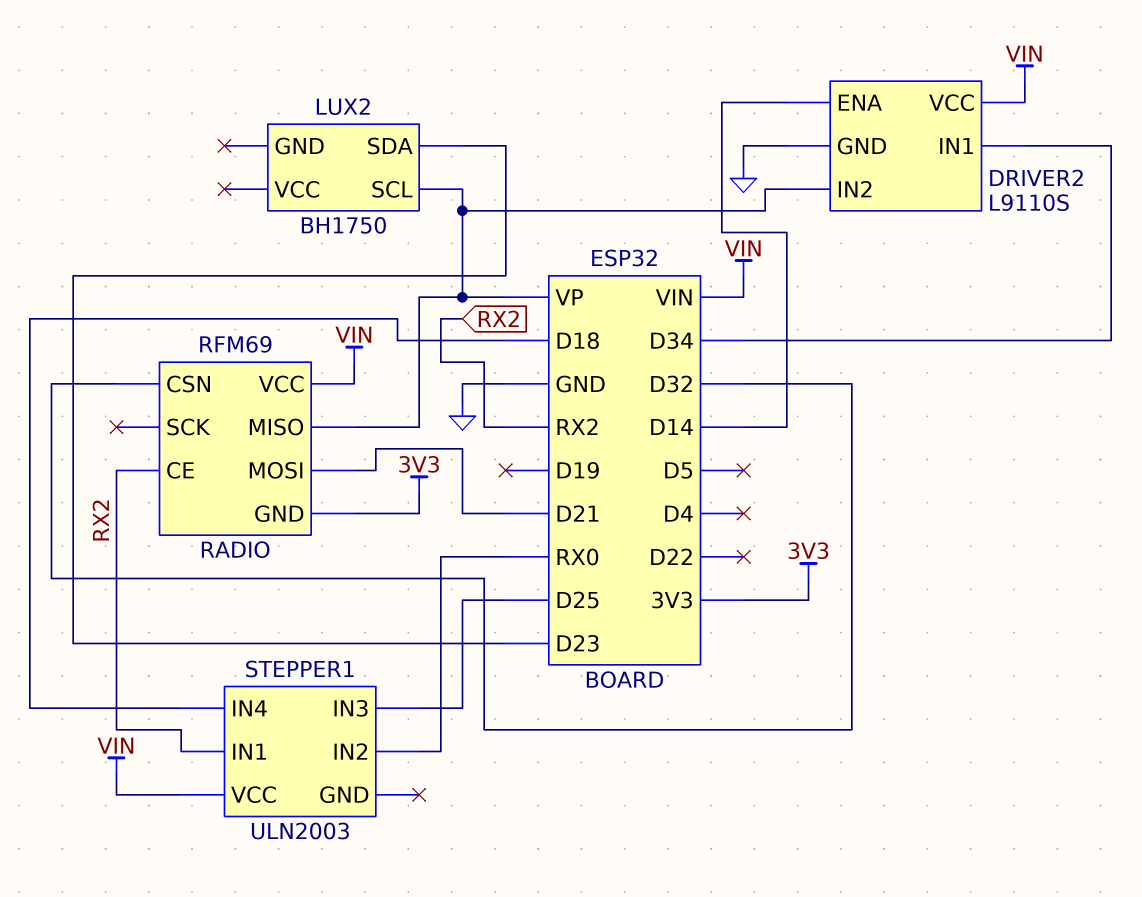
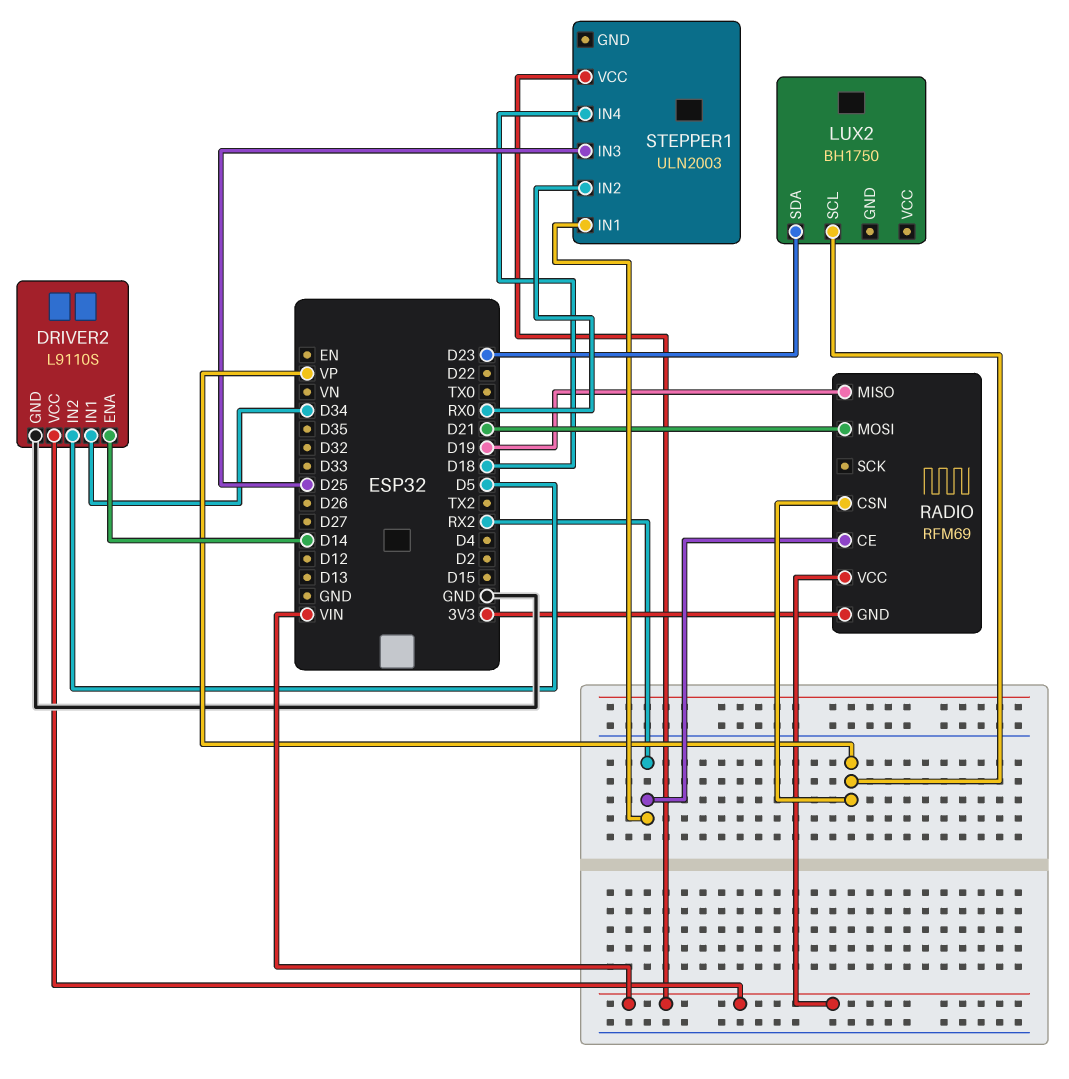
DRIVER2 pin IN2: VP -> D5
RADIO pin CSN: D32 -> VP
RADIO pin MISO: VP -> D19

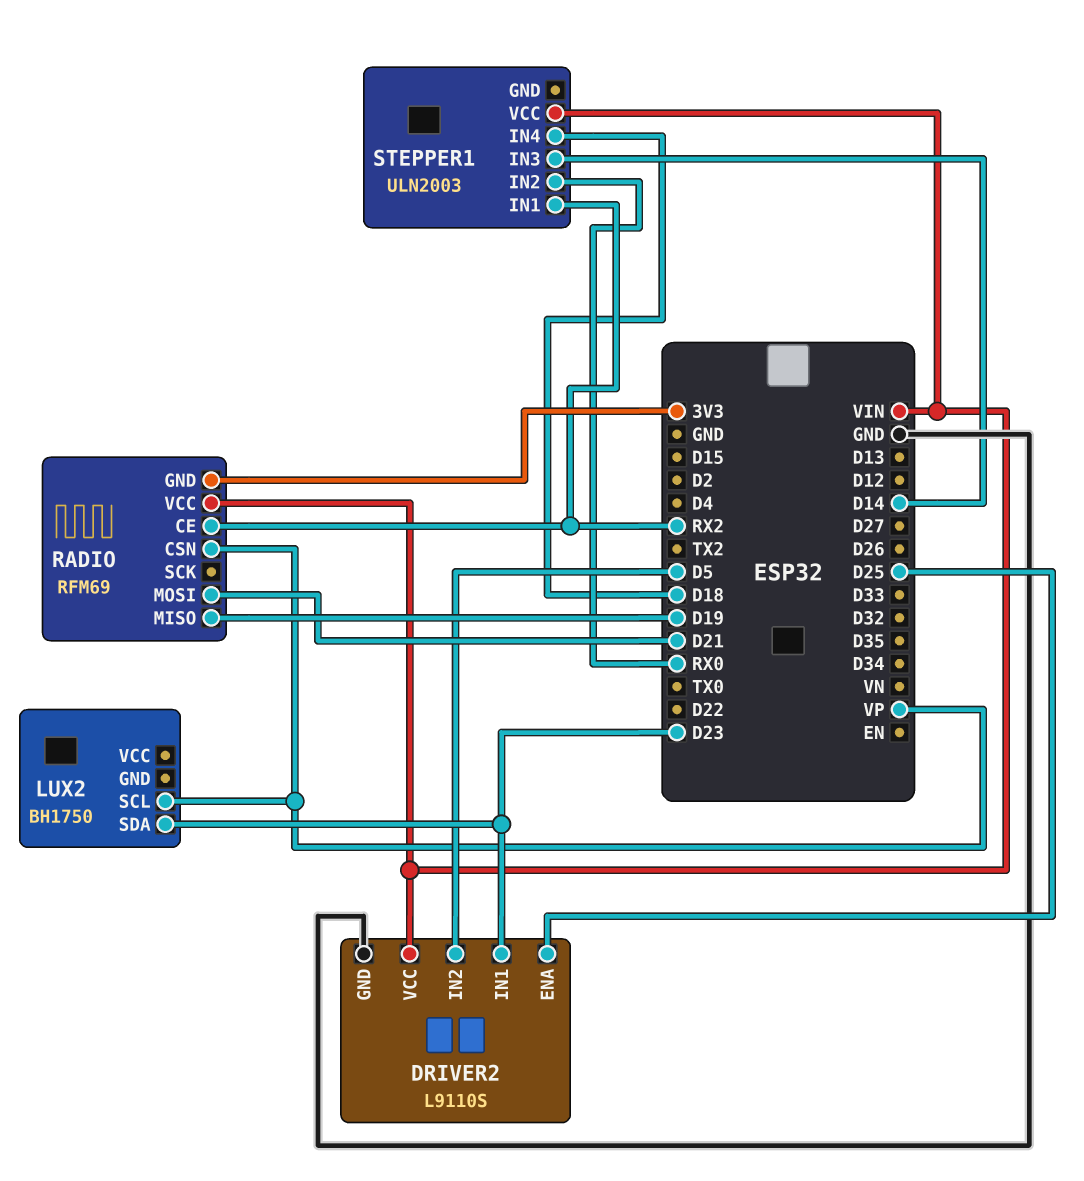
DRIVER2 pin ENA: D14 -> D25
DRIVER2 pin IN1: D34 -> D23
STEPPER1 pin IN3: D25 -> D14

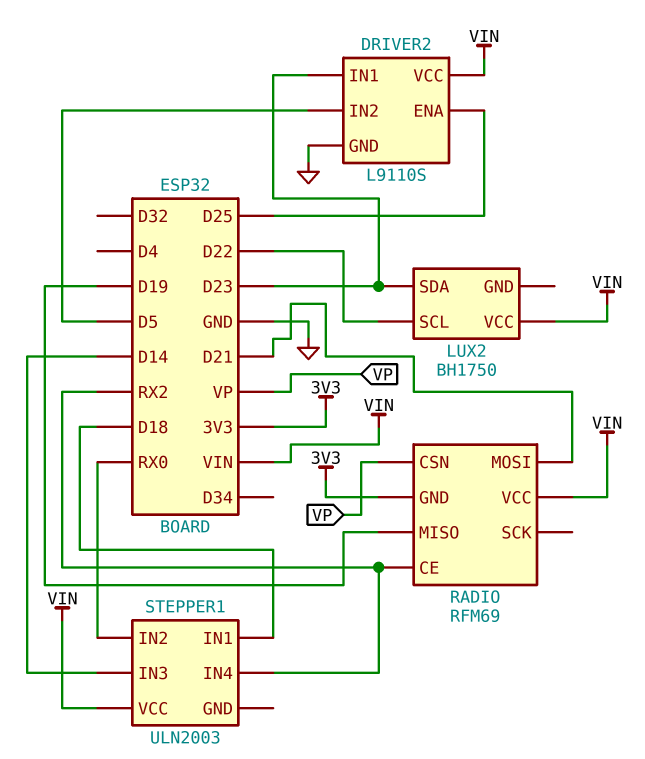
LUX2 pin SCL: VP -> D22
LUX2 pin VCC: none -> VIN
STEPPER1 pin IN1: RX2 -> D18
STEPPER1 pin IN4: D18 -> RX2

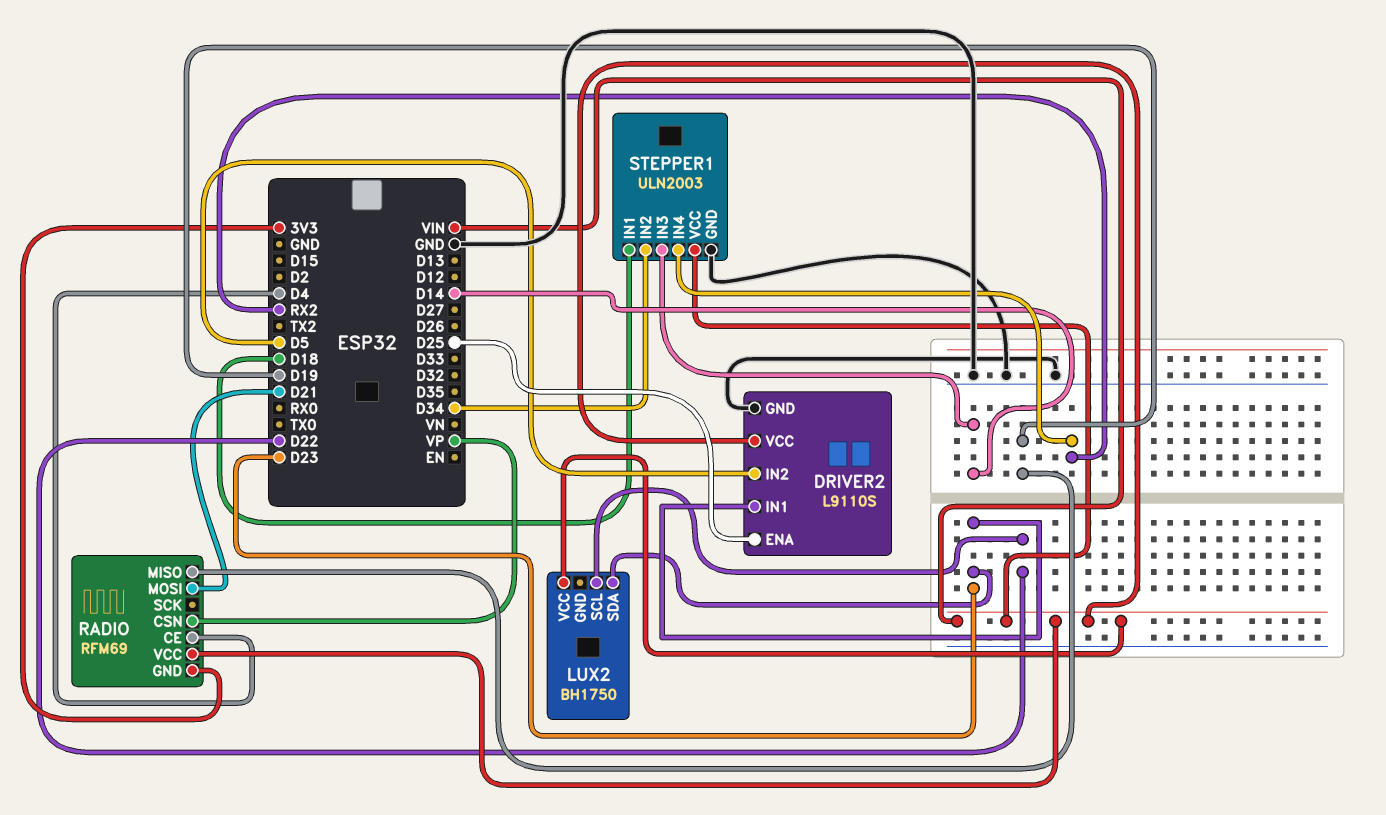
RADIO pin CE: RX2 -> D4
STEPPER1 pin GND: none -> GND
STEPPER1 pin IN2: RX0 -> D34

